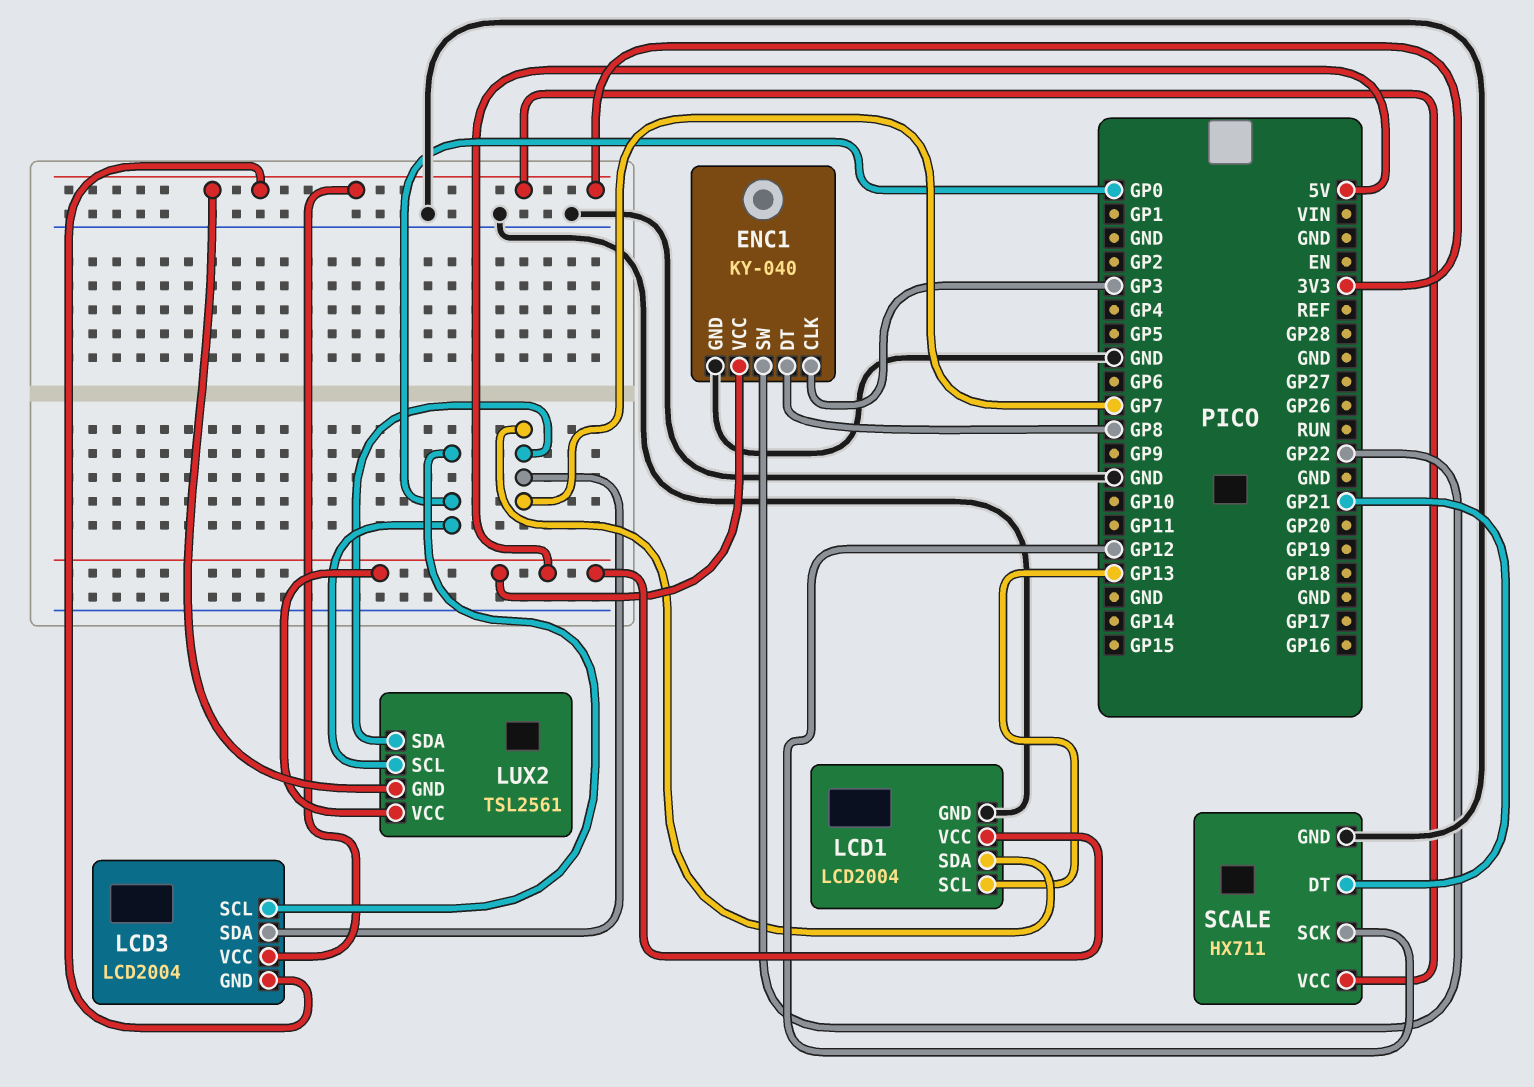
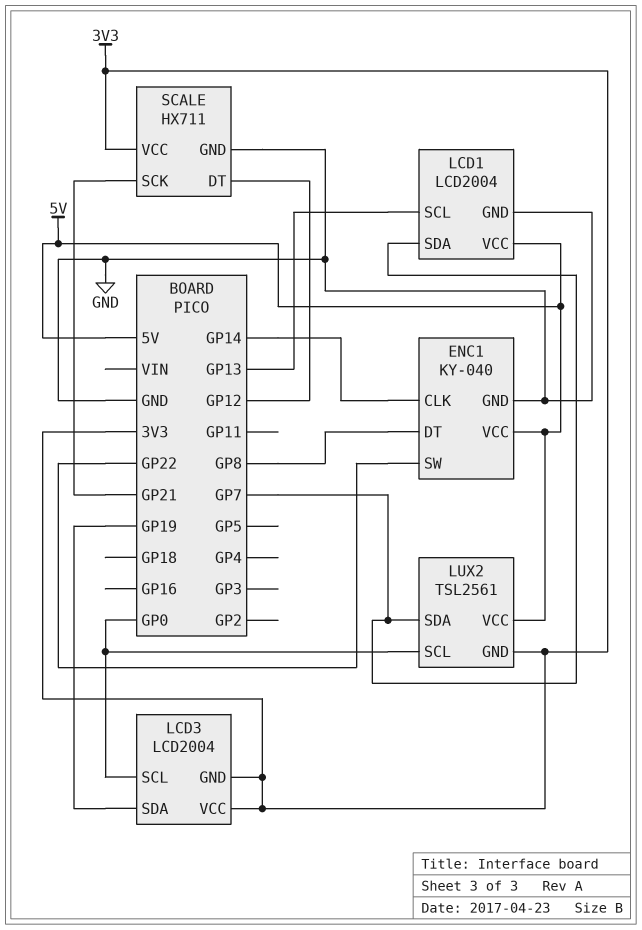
ENC1 pin CLK: GP3 -> GP14
LCD3 pin SDA: GP7 -> GP19
SCALE pin DT: GP21 -> GP12
SCALE pin SCK: GP12 -> GP21

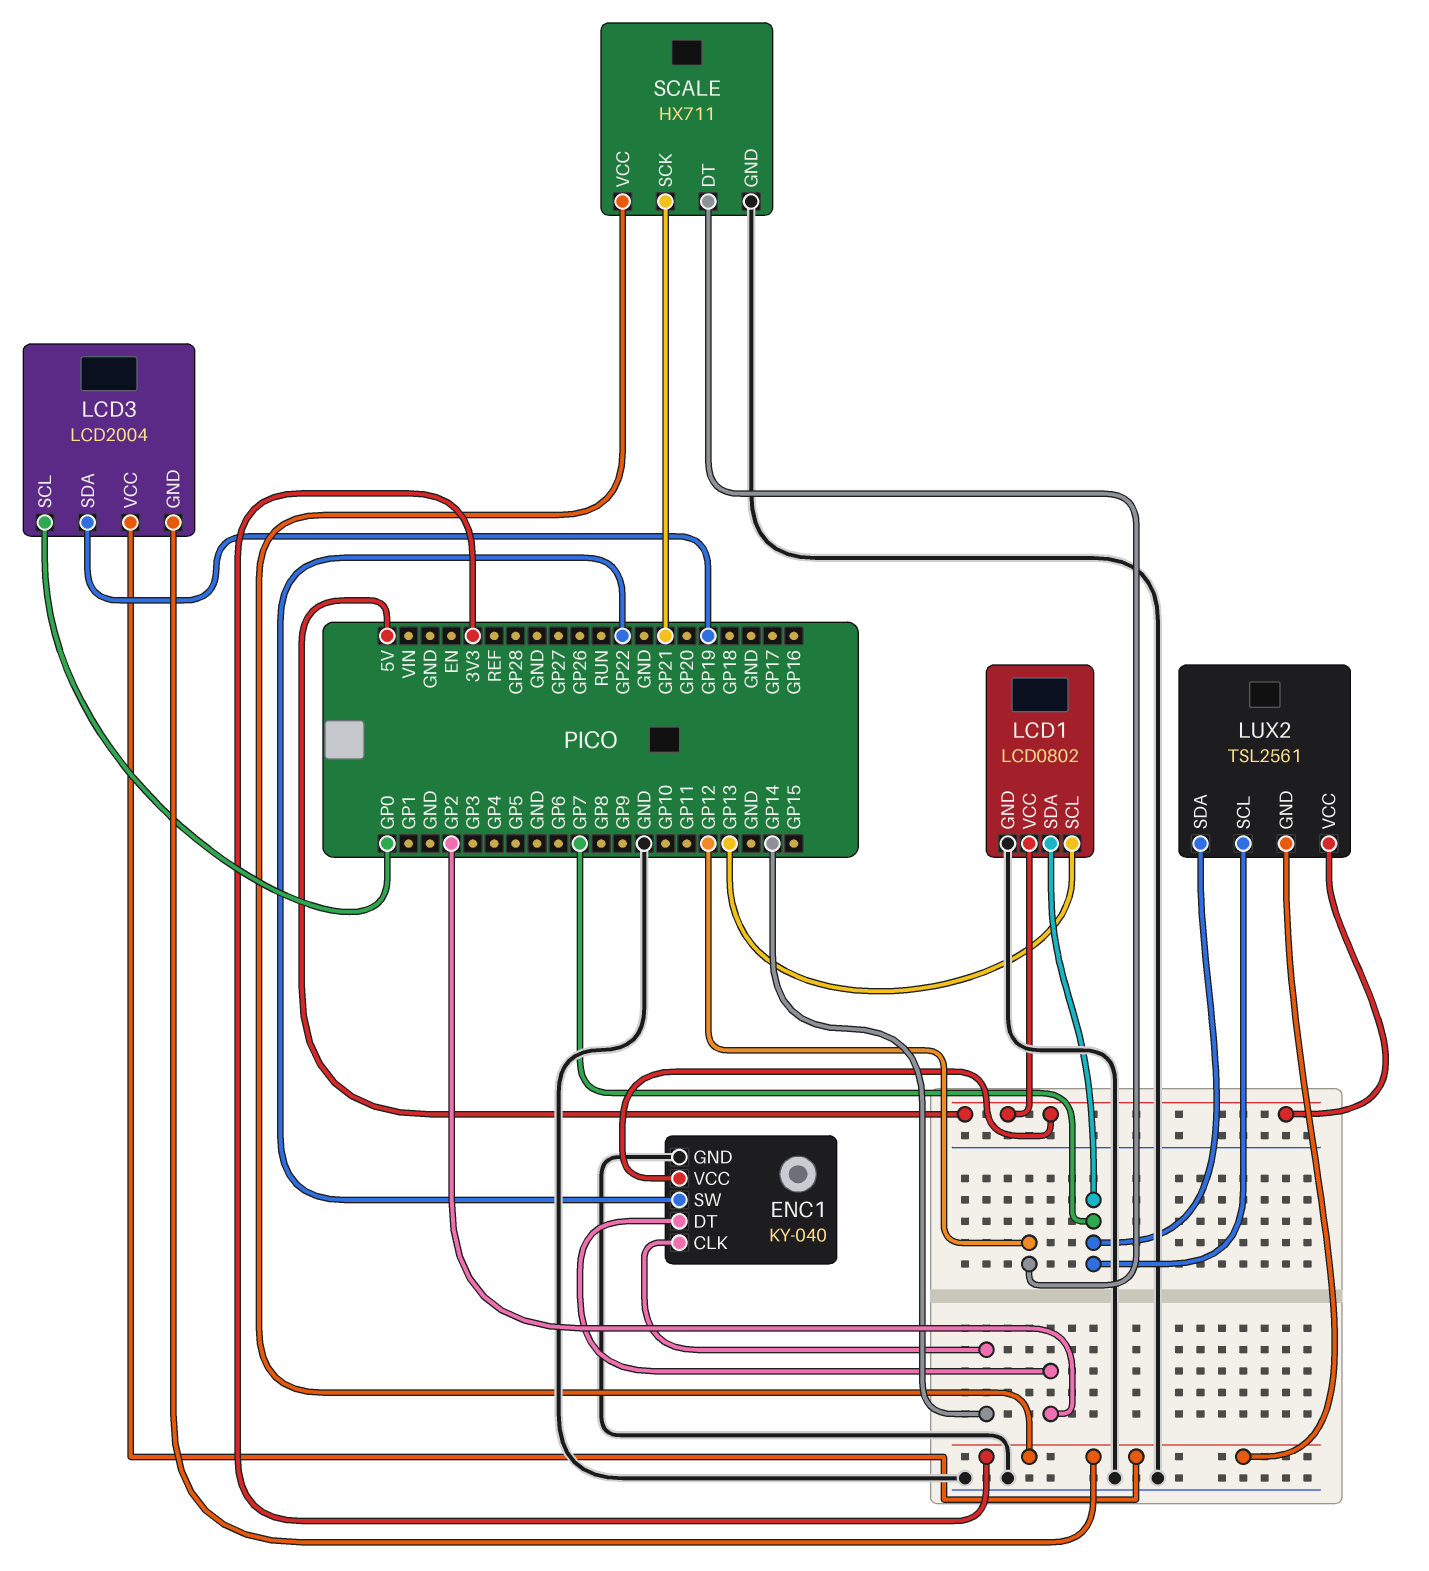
ENC1 pin DT: GP8 -> GP2
LCD1: LCD2004 -> LCD0802
LUX2 pin SCL: GP0 -> GP7

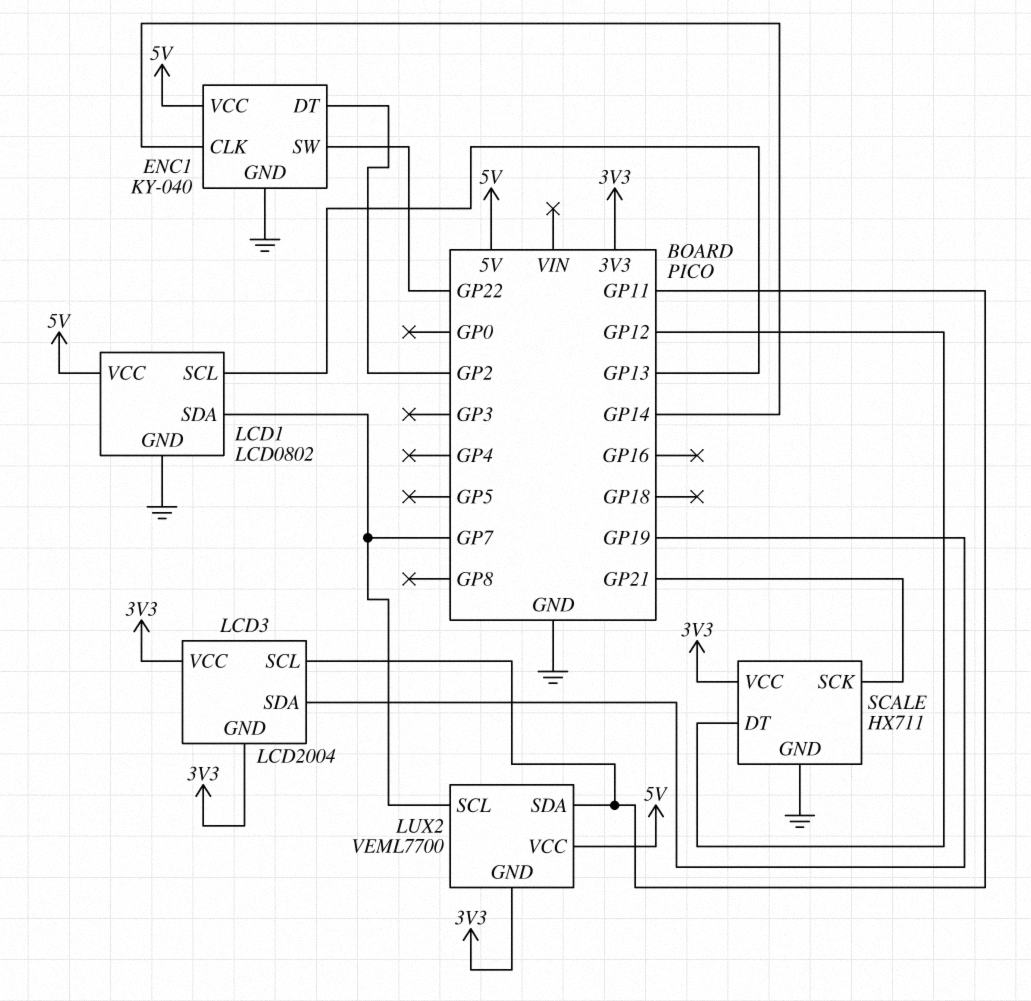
LCD3 pin SCL: GP0 -> GP11
LUX2: TSL2561 -> VEML7700
LUX2 pin SDA: GP7 -> GP11

